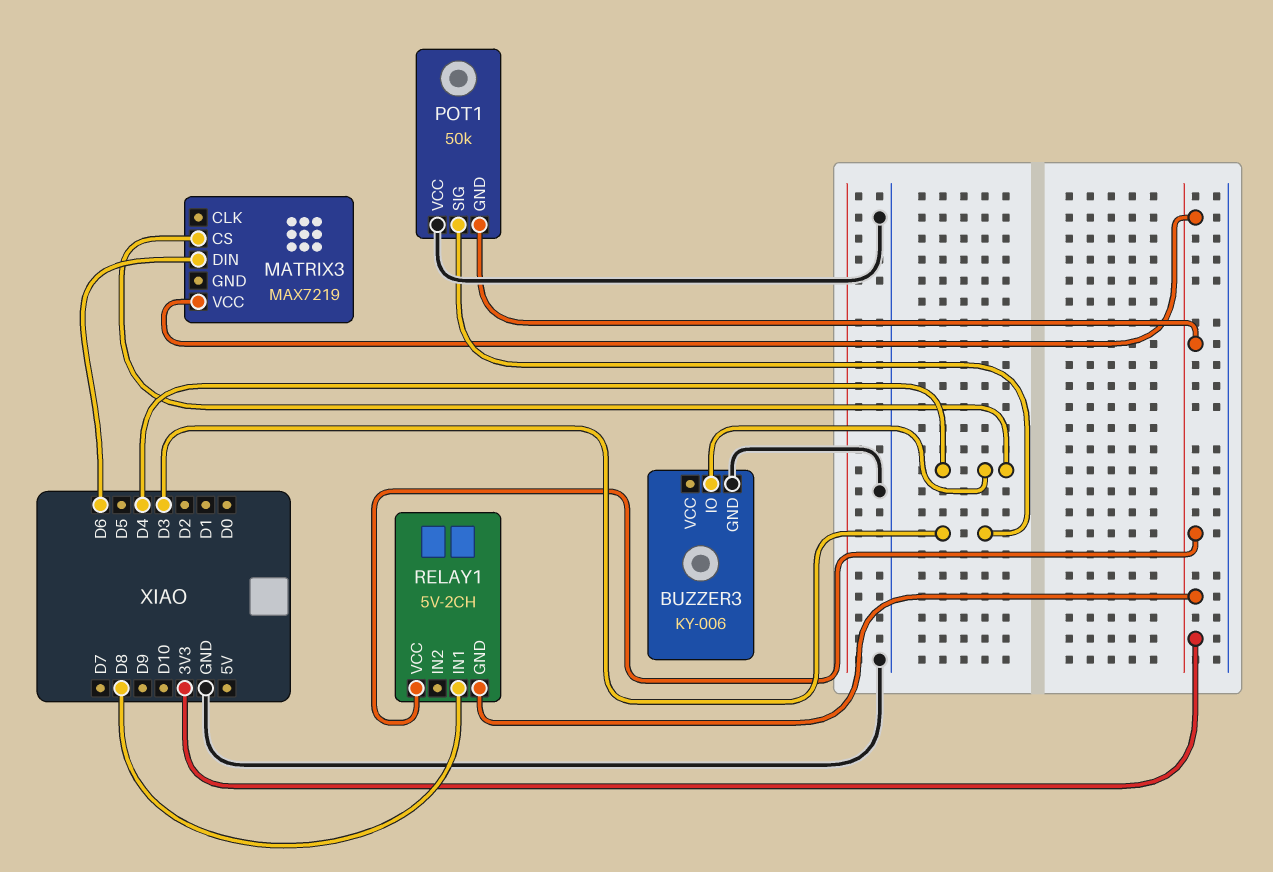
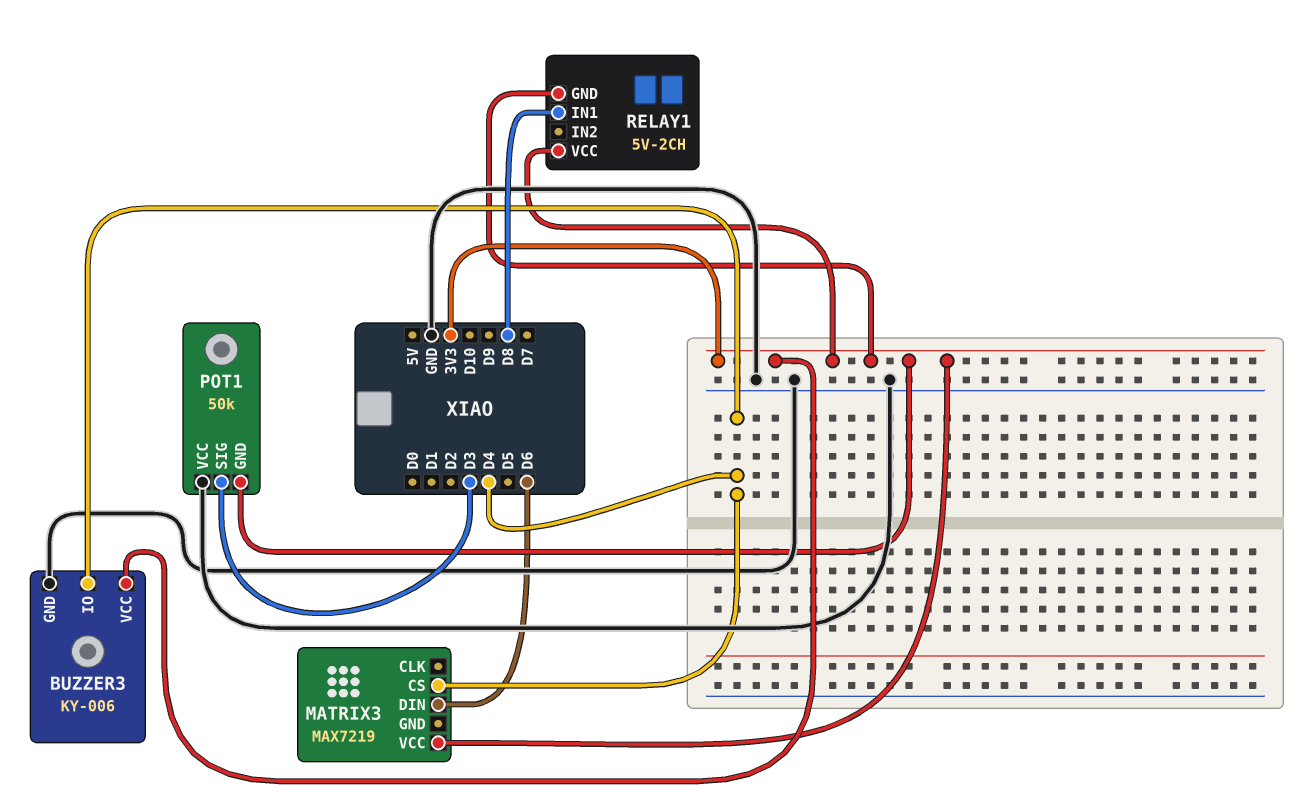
BUZZER3 pin VCC: none -> 3V3

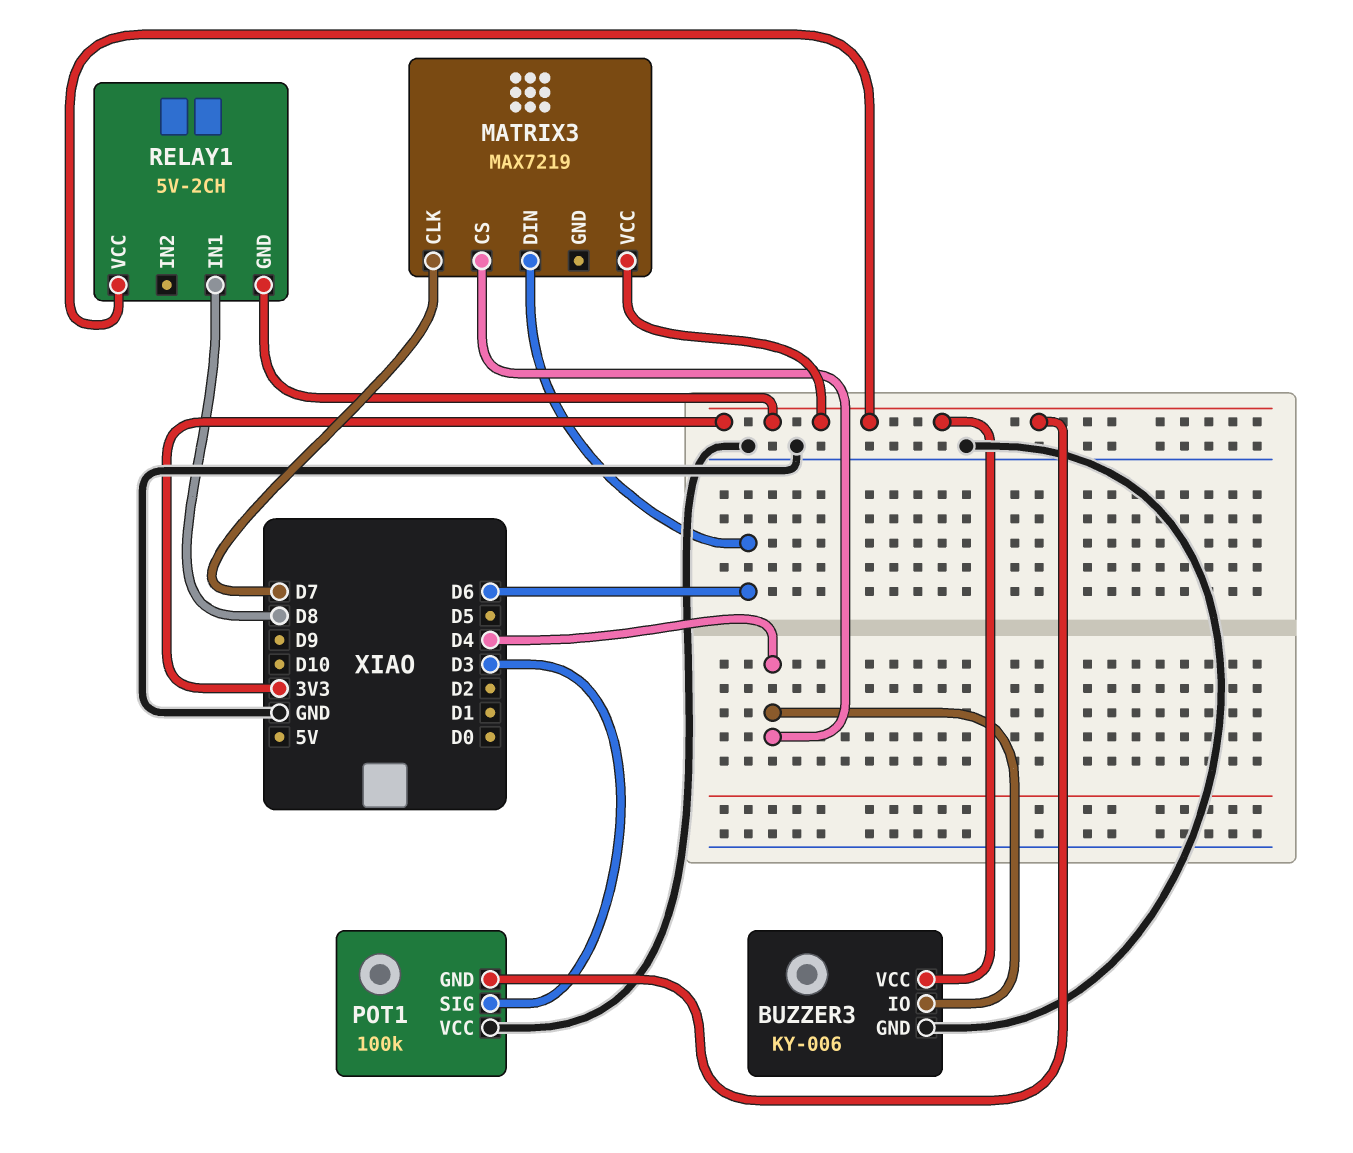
MATRIX3 pin CLK: none -> D7
POT1: 50k -> 100k

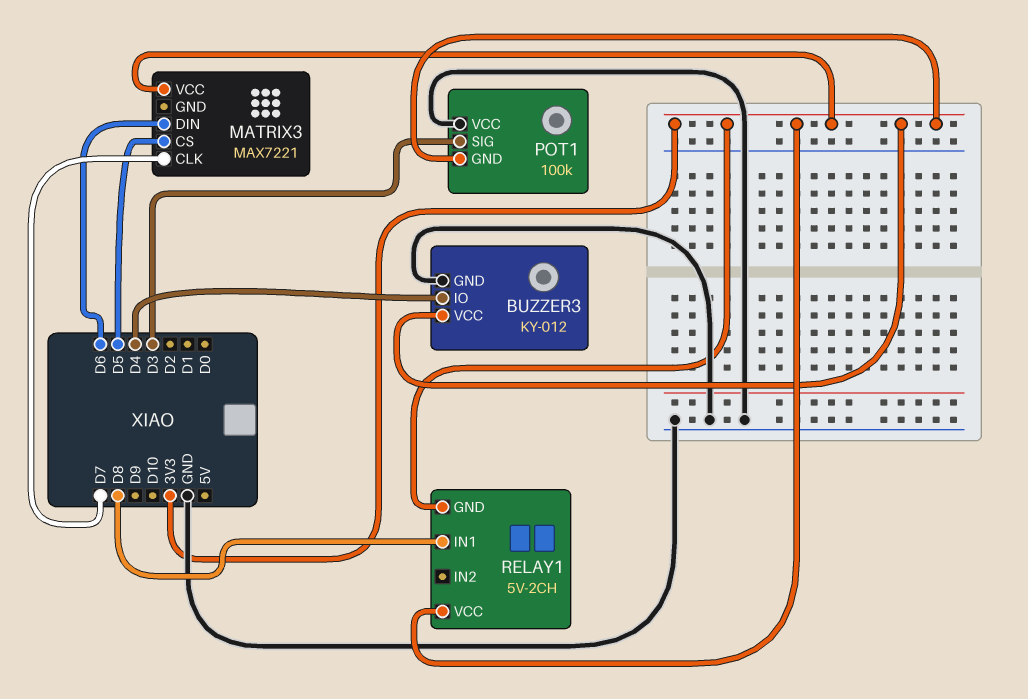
BUZZER3: KY-006 -> KY-012
MATRIX3: MAX7219 -> MAX7221
MATRIX3 pin CS: D4 -> D5

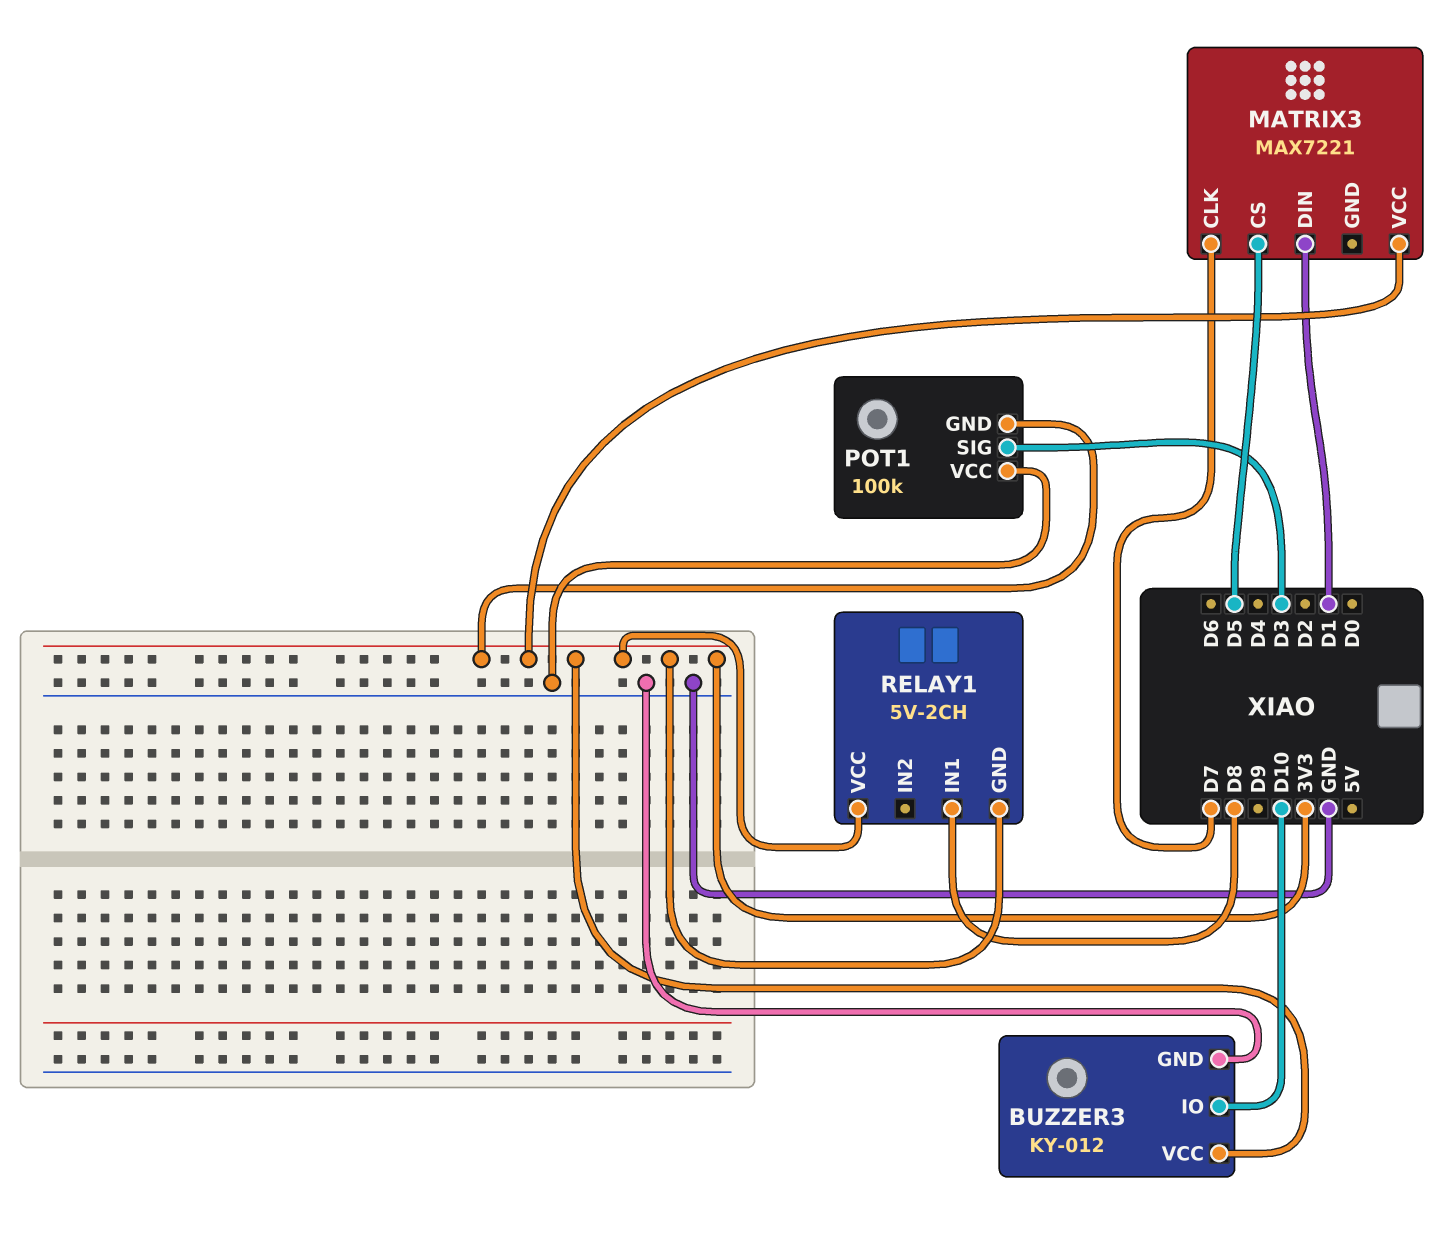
BUZZER3 pin IO: D4 -> D10
MATRIX3 pin DIN: D6 -> D1

